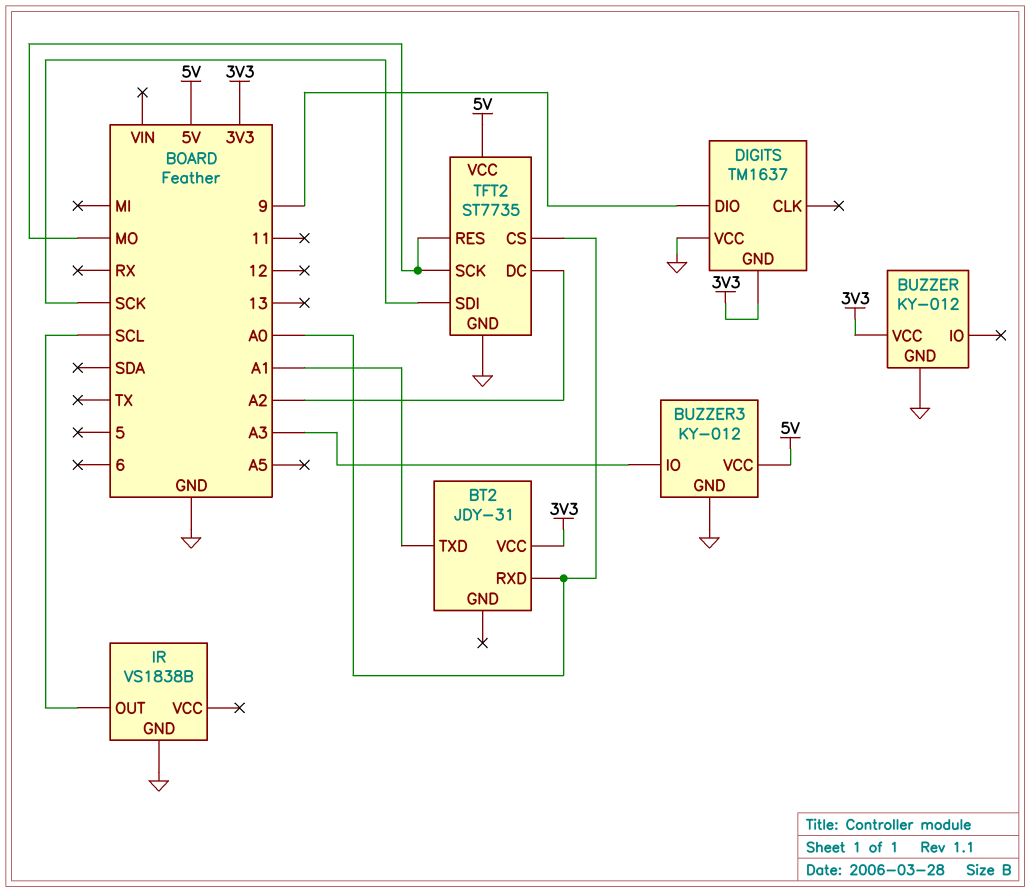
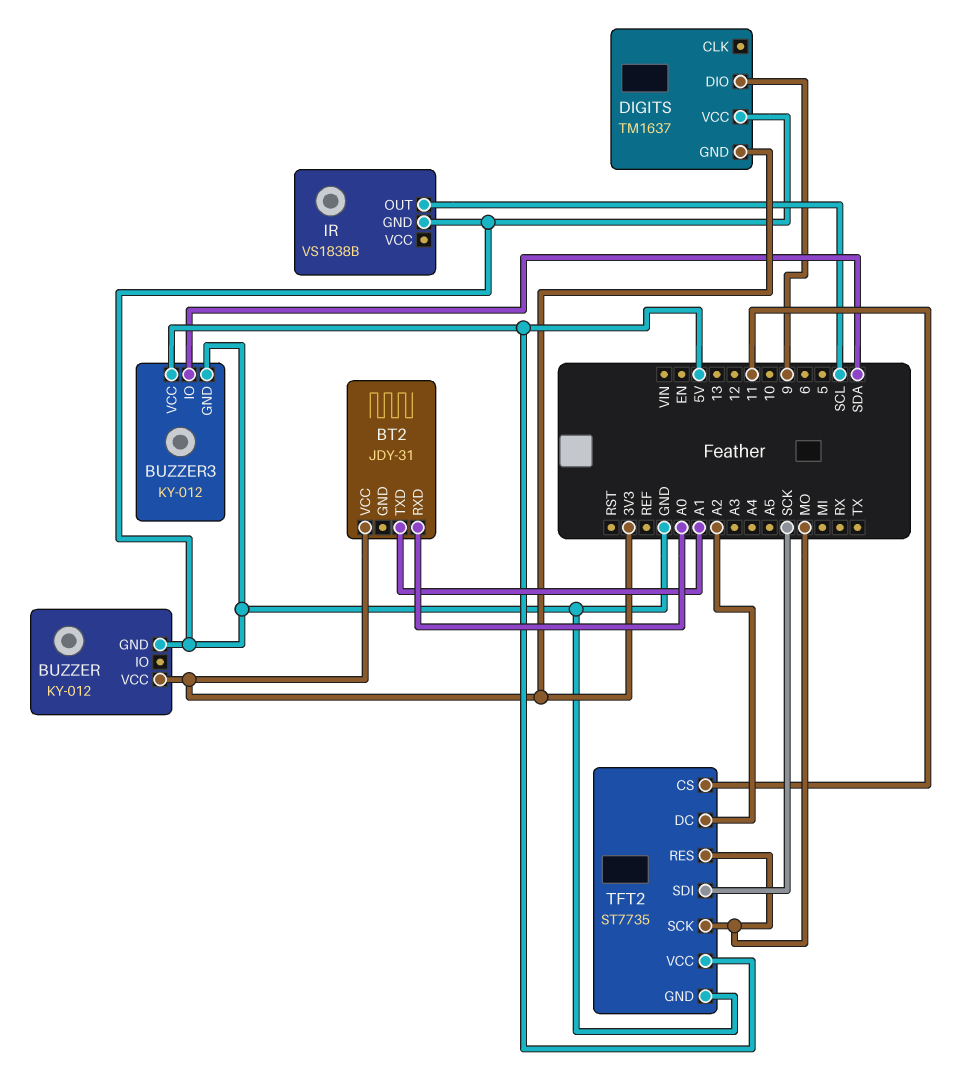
BUZZER3 pin IO: A3 -> SDA
TFT2 pin CS: A0 -> 11

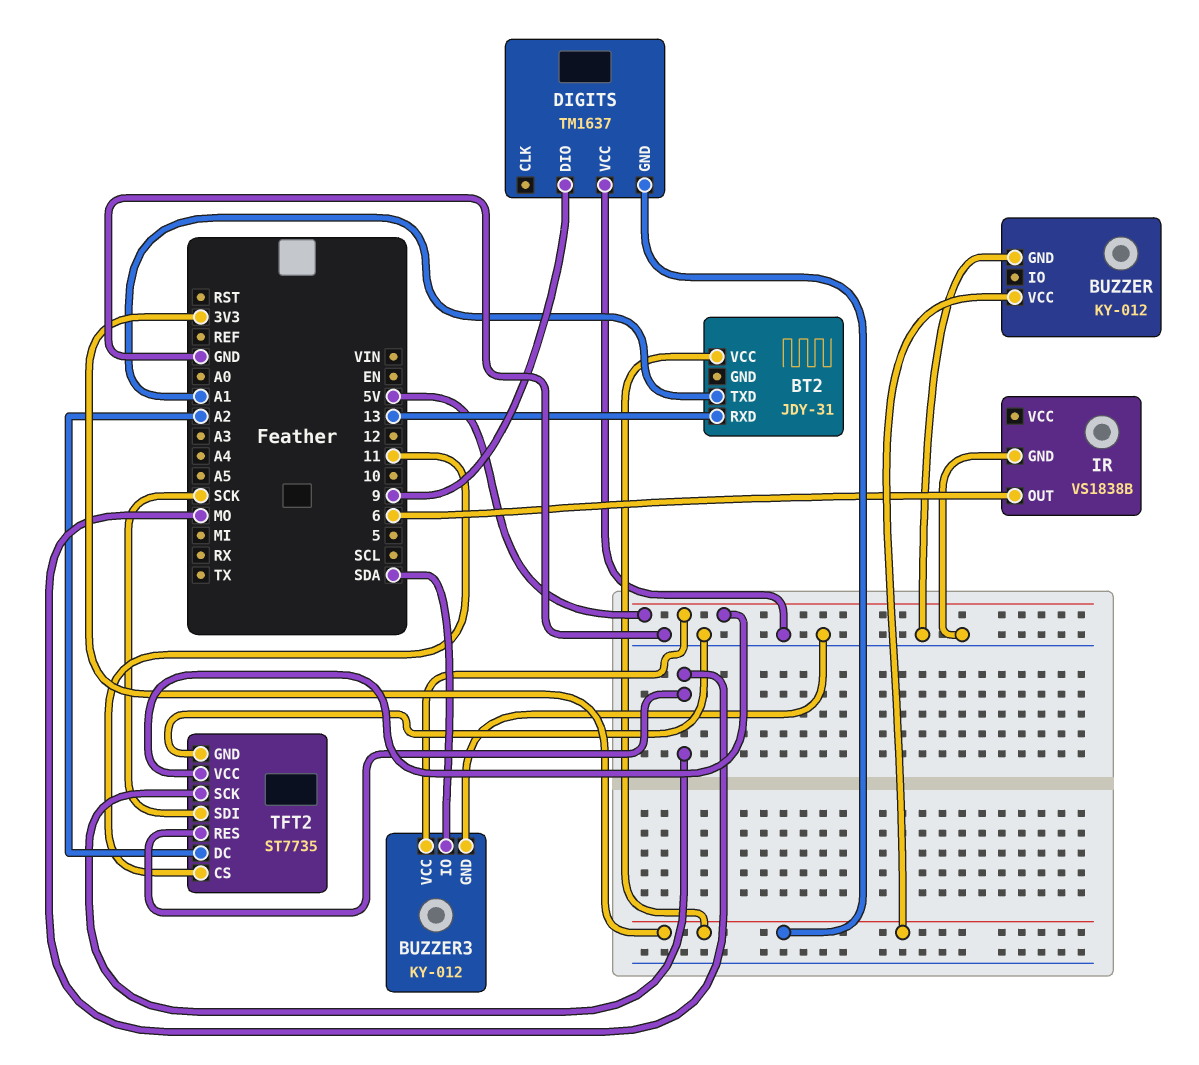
BT2 pin RXD: A0 -> 13
IR pin OUT: SCL -> 6

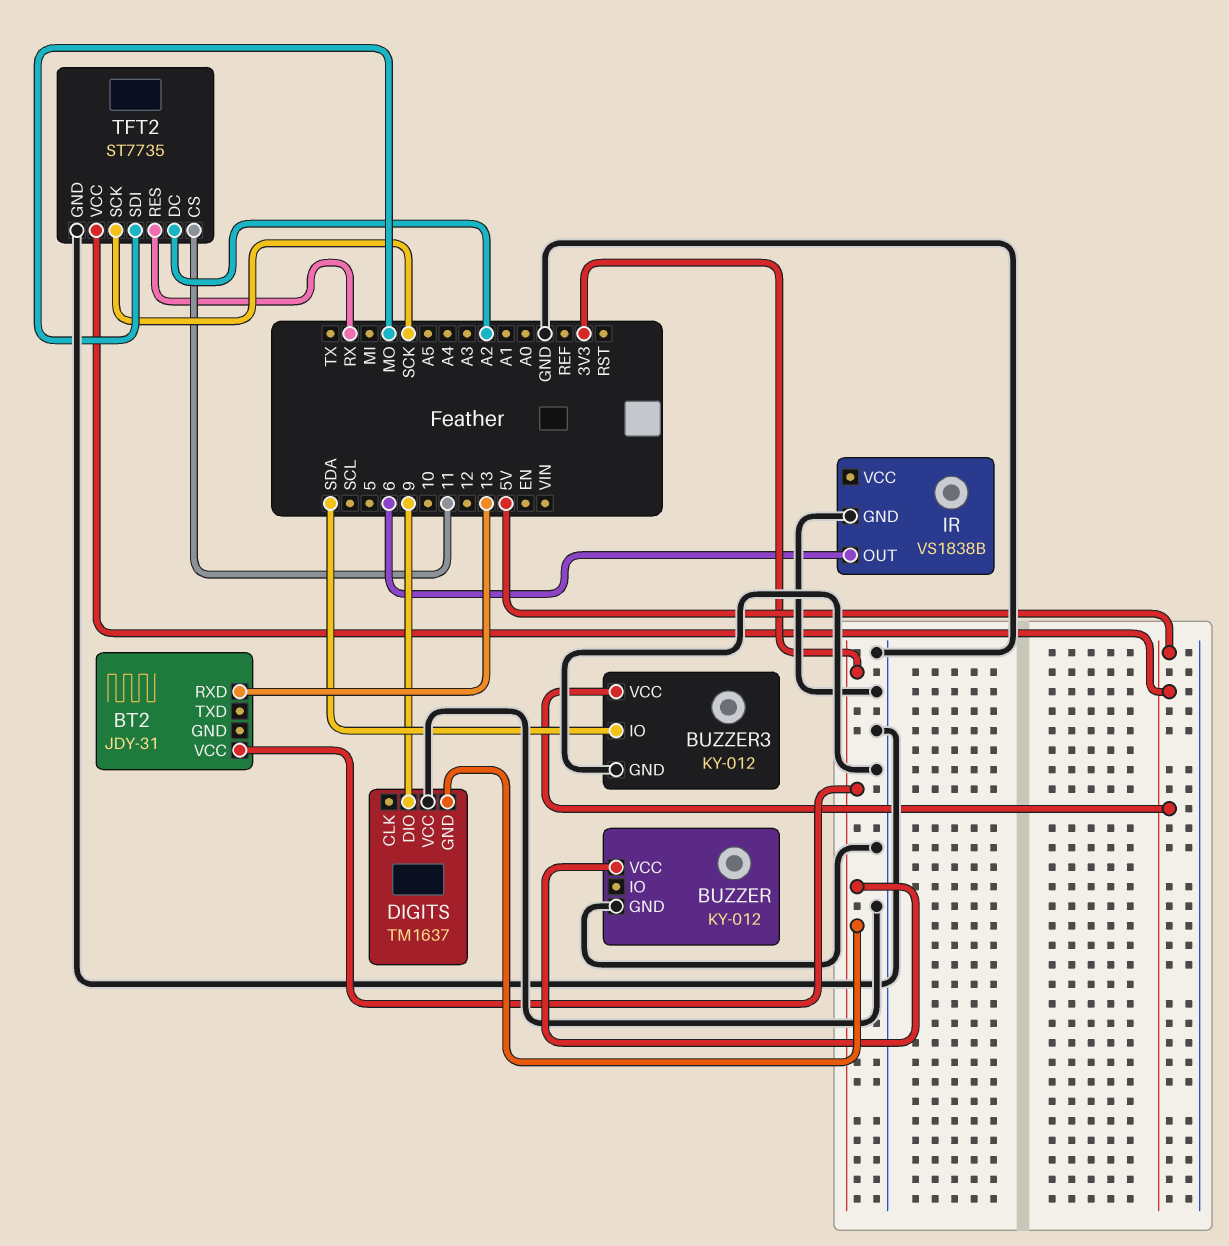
BT2 pin TXD: A1 -> none
TFT2 pin RES: MO -> RX
TFT2 pin SCK: MO -> SCK
TFT2 pin SDI: SCK -> MO

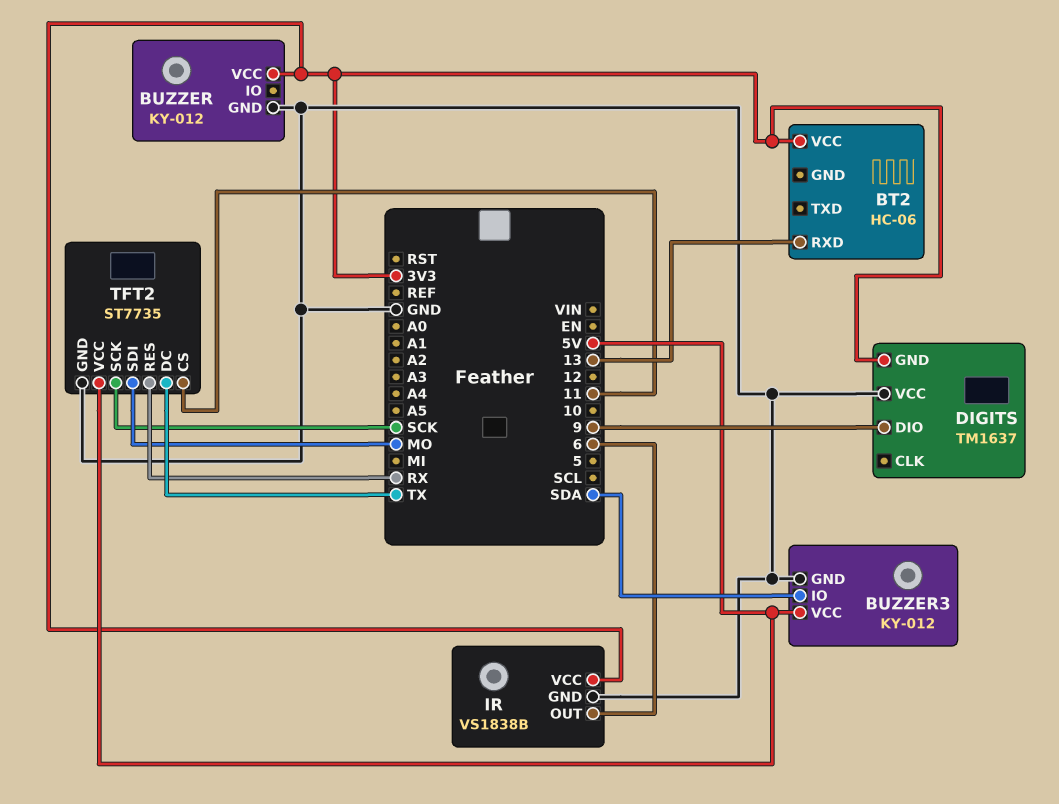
BT2: JDY-31 -> HC-06
IR pin VCC: none -> 3V3
TFT2 pin DC: A2 -> TX

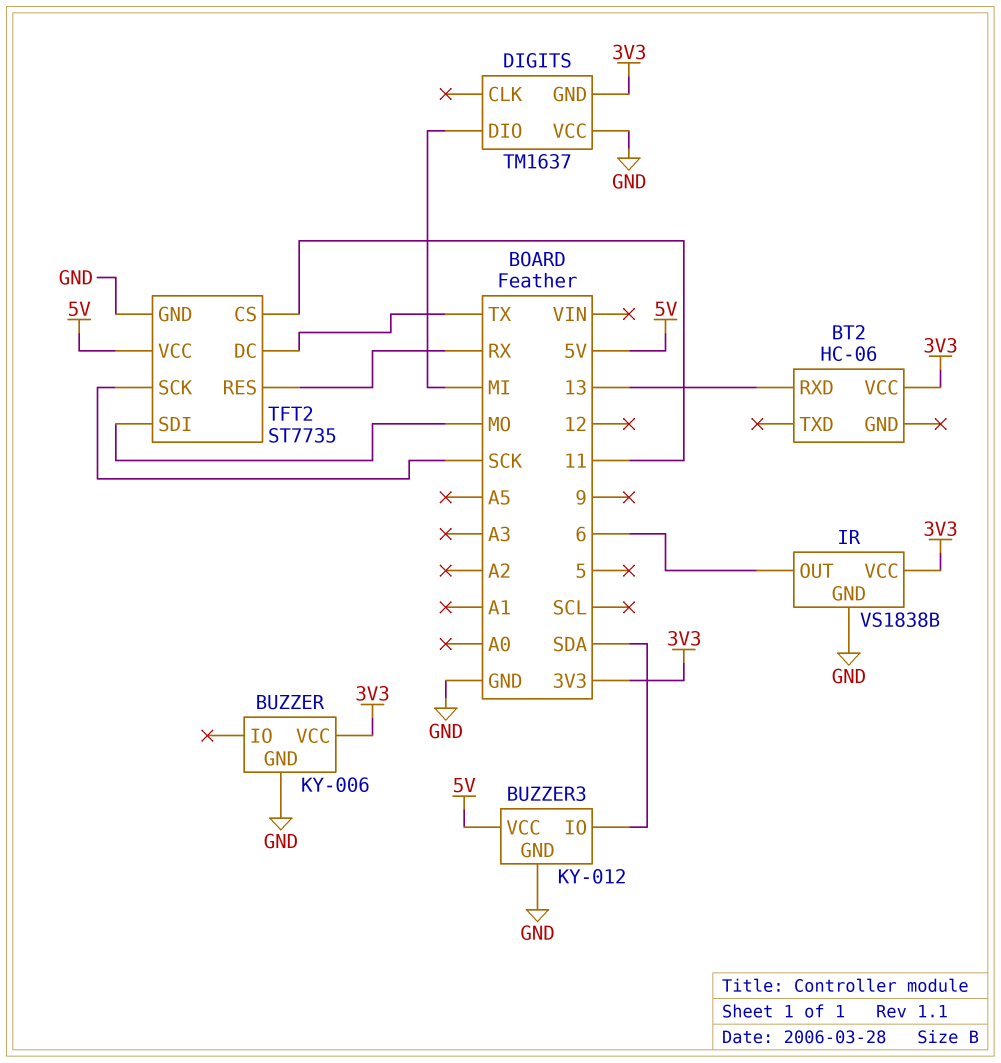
BUZZER: KY-012 -> KY-006
DIGITS pin DIO: 9 -> MI

